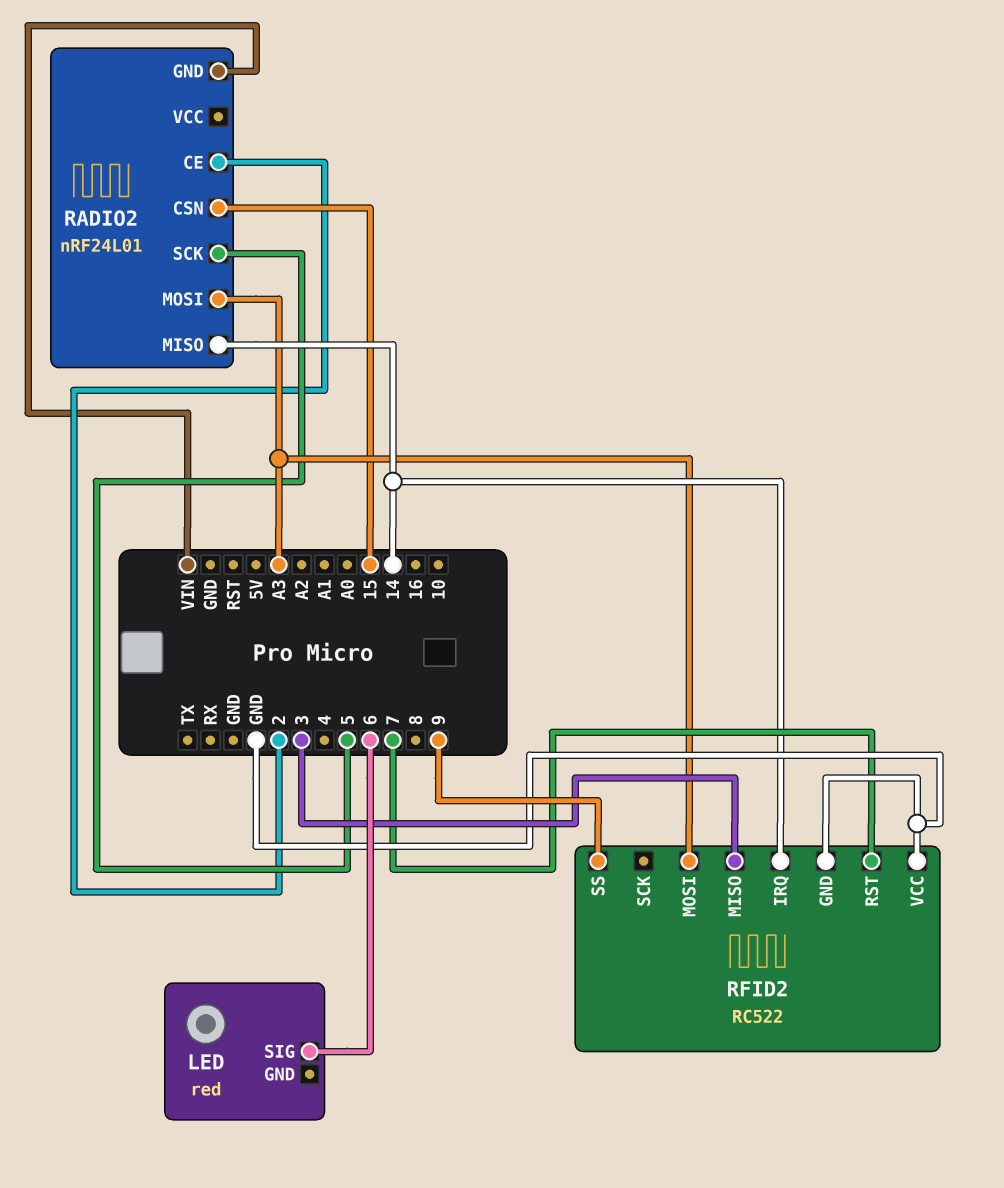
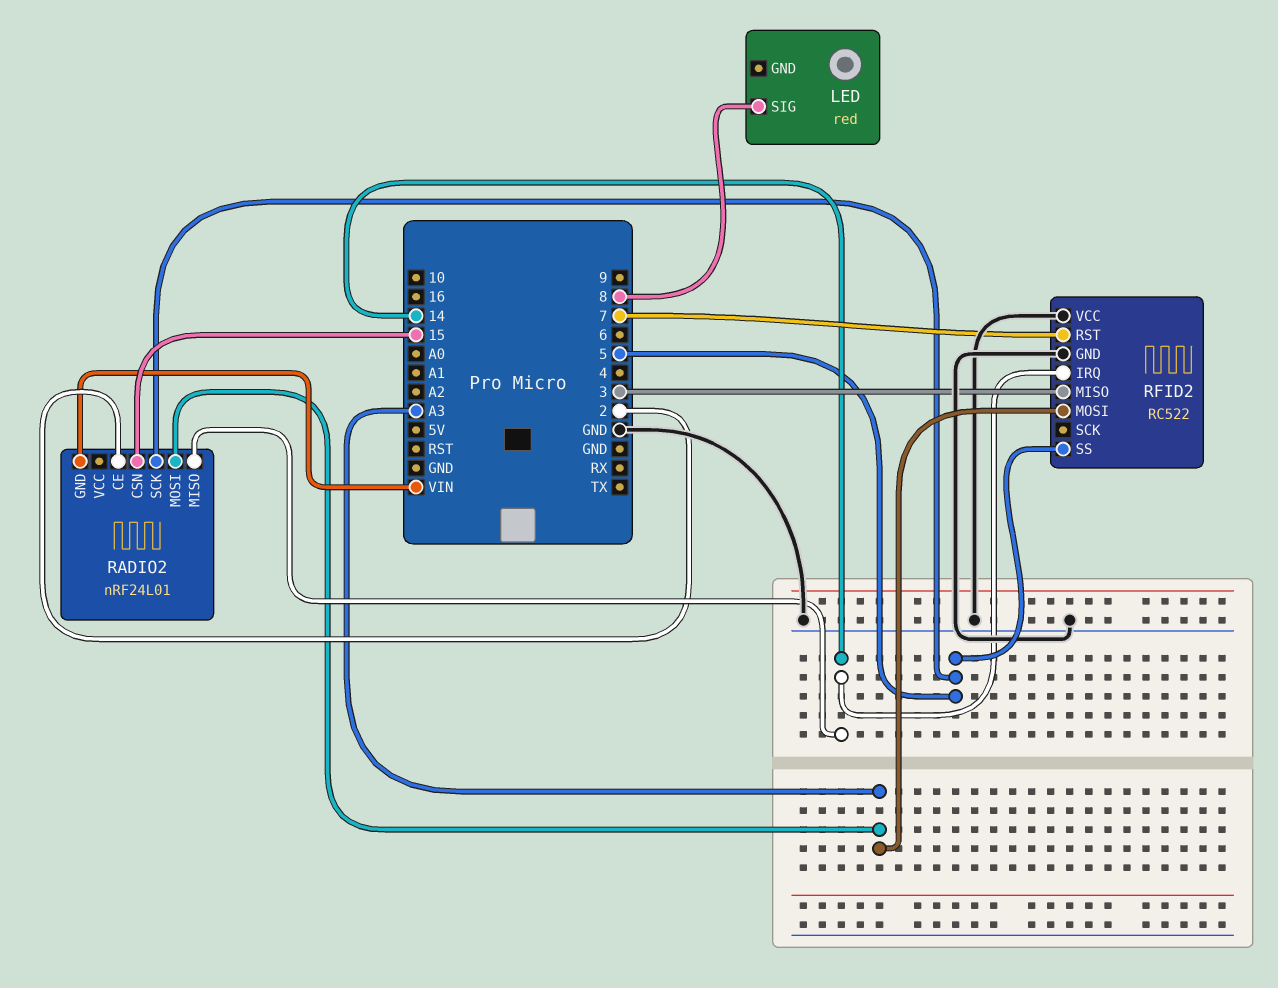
LED pin SIG: 6 -> 8
RFID2 pin SS: 9 -> 5

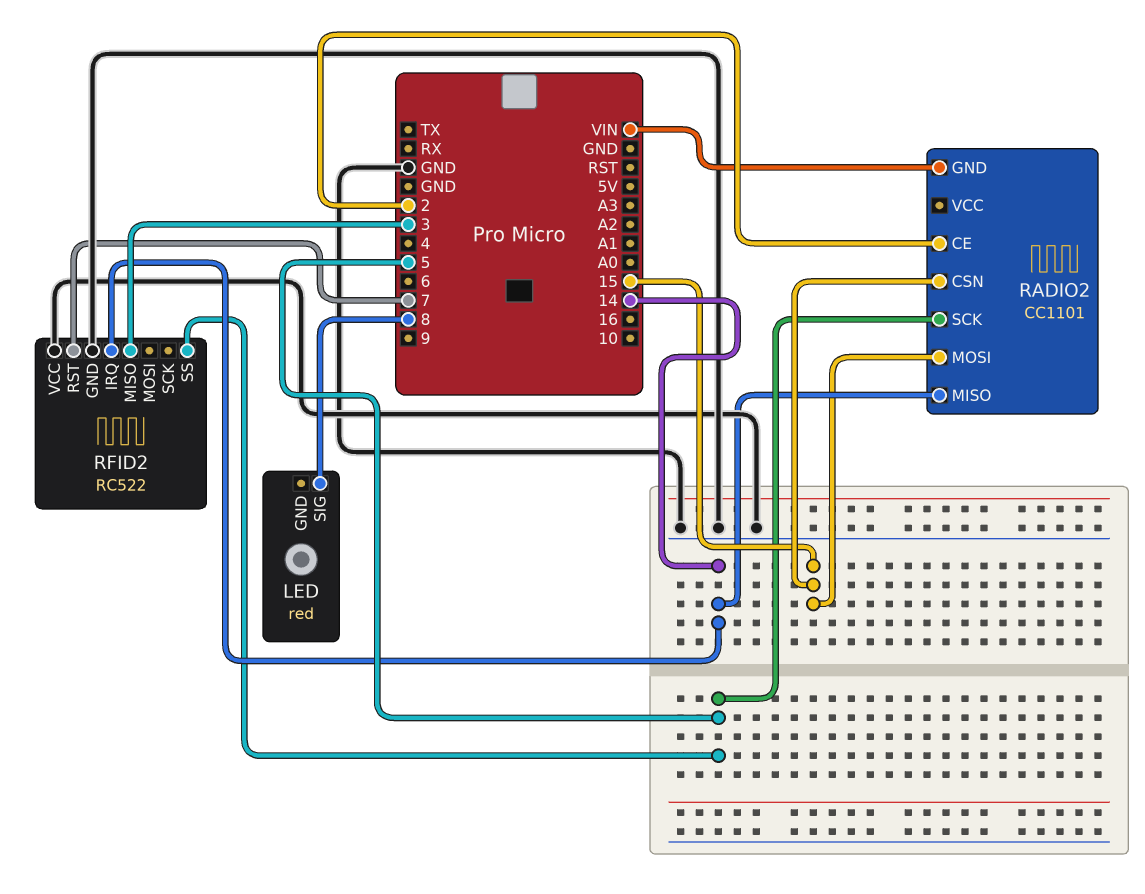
RADIO2: nRF24L01 -> CC1101
RADIO2 pin MOSI: A3 -> 15
RFID2 pin MOSI: A3 -> none

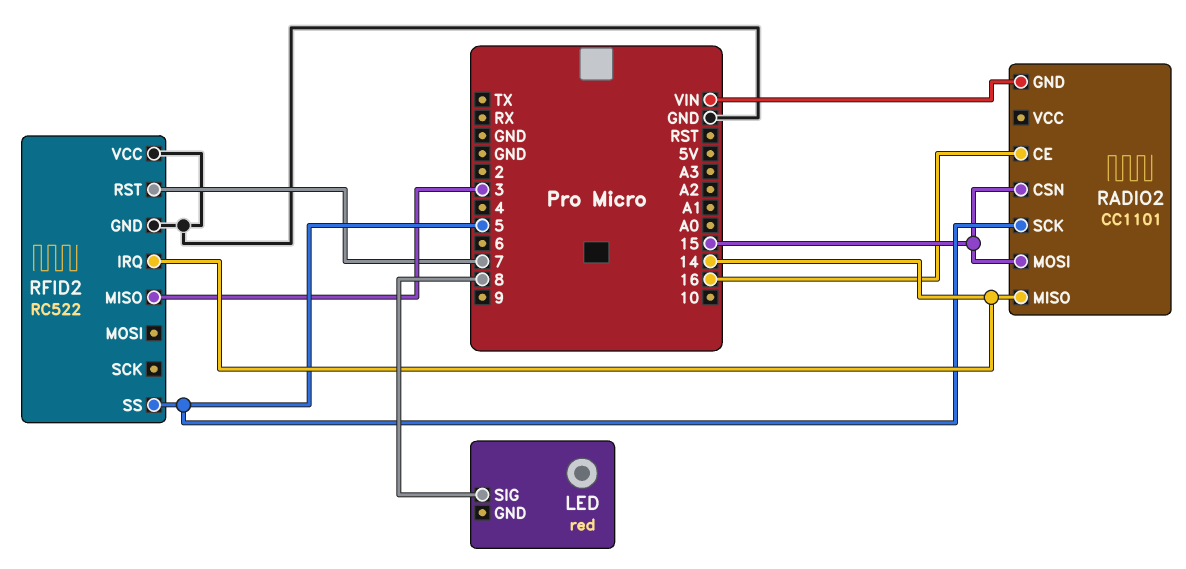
RADIO2 pin CE: 2 -> 16

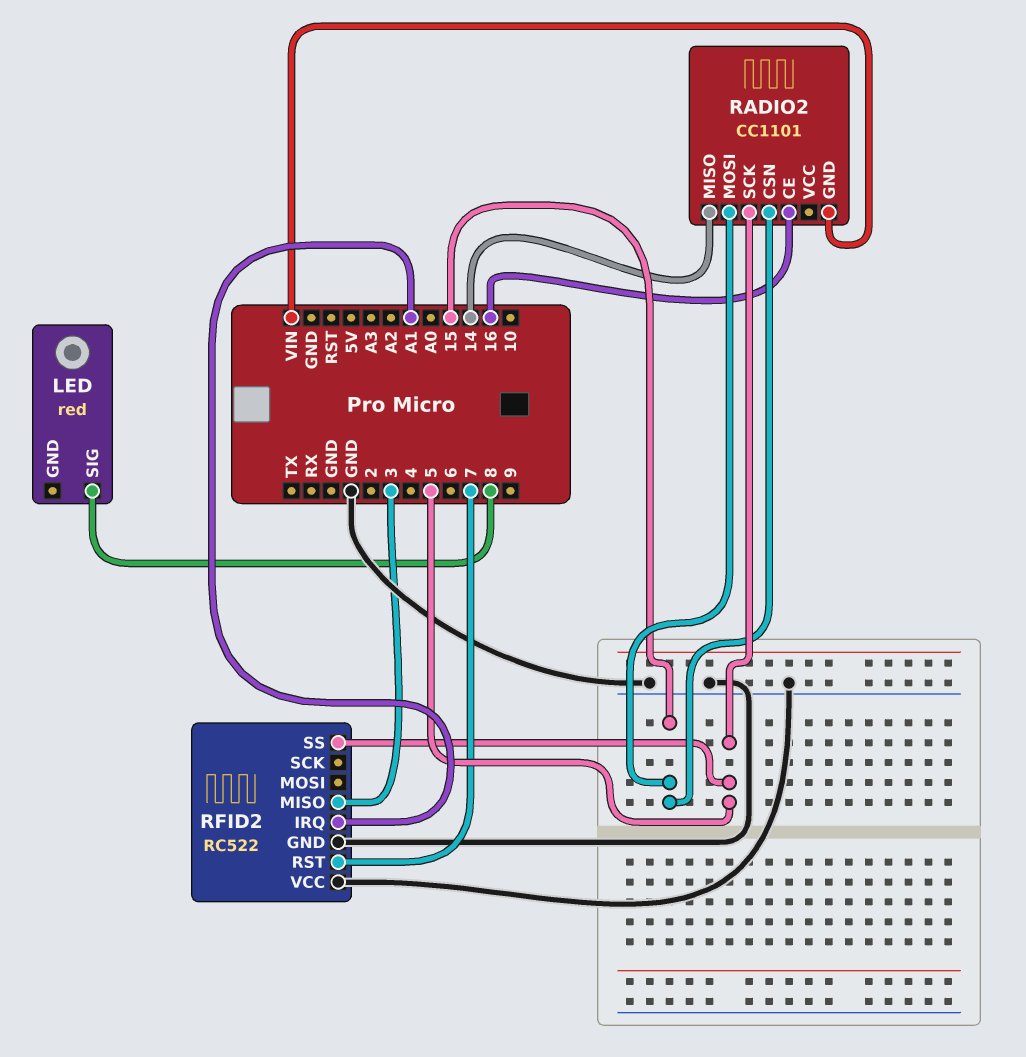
RFID2 pin IRQ: 14 -> A1

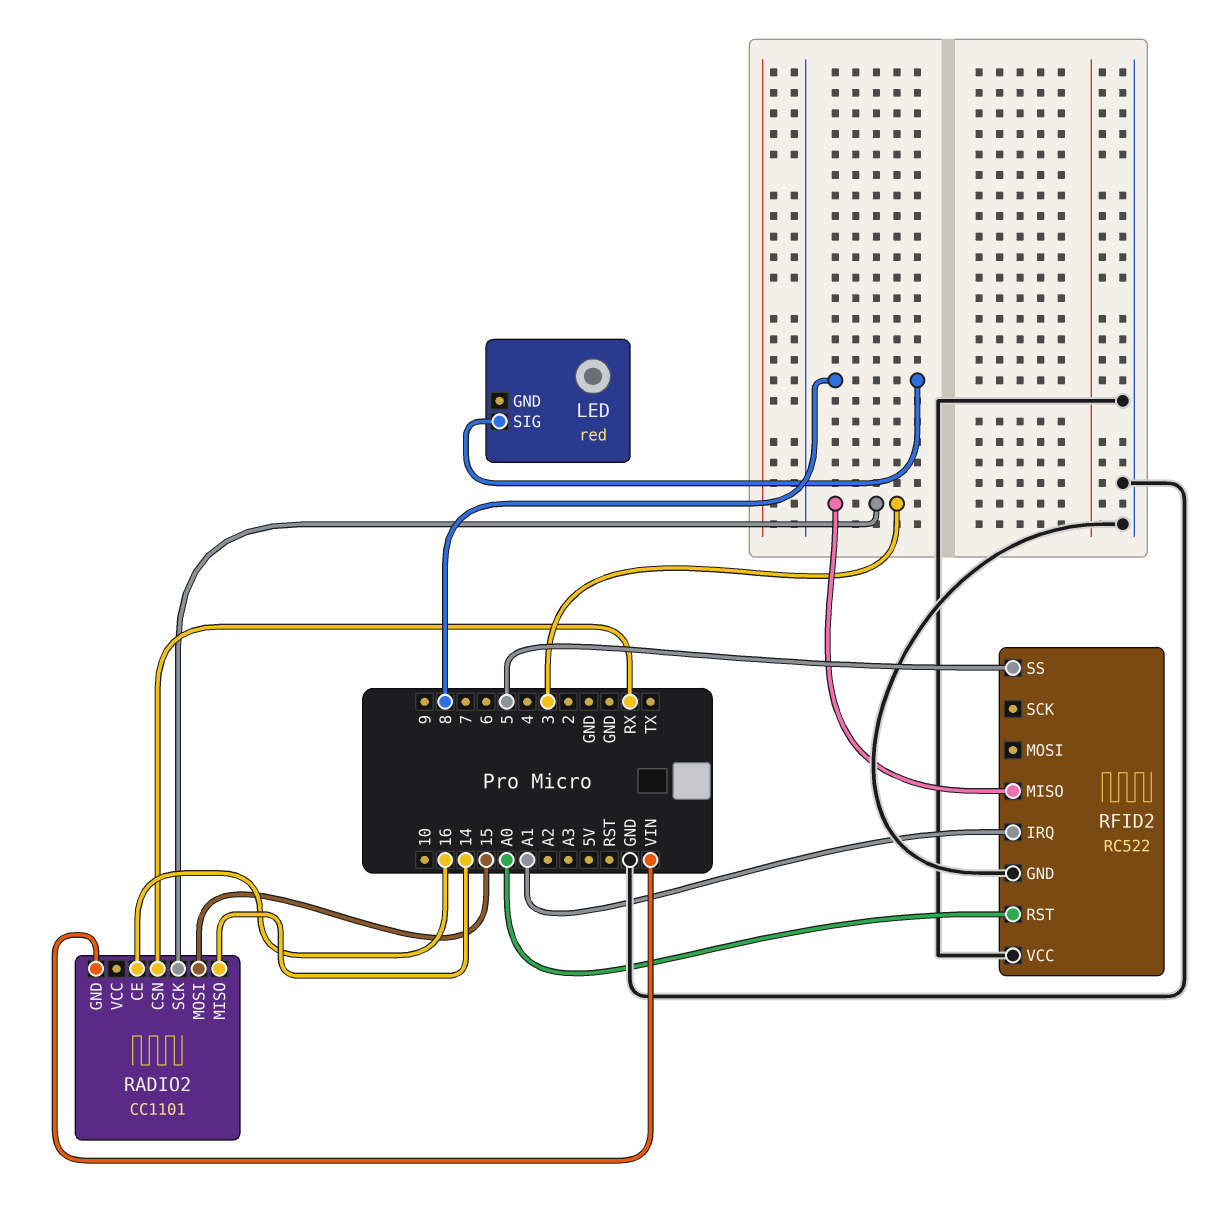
RADIO2 pin CSN: 15 -> RX
RADIO2 pin SCK: 5 -> 3
RFID2 pin RST: 7 -> A0

